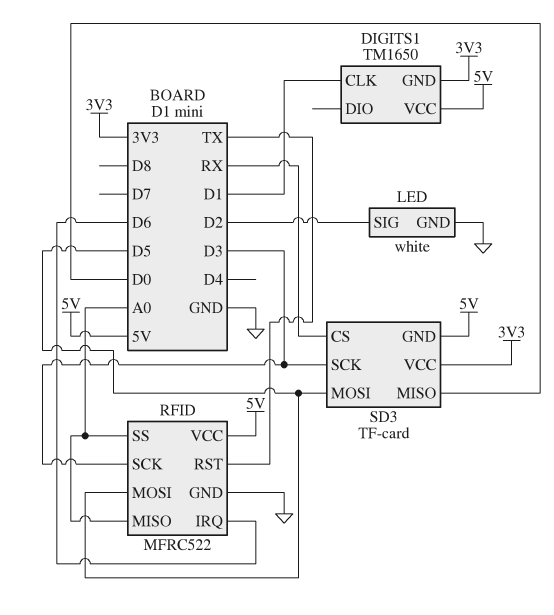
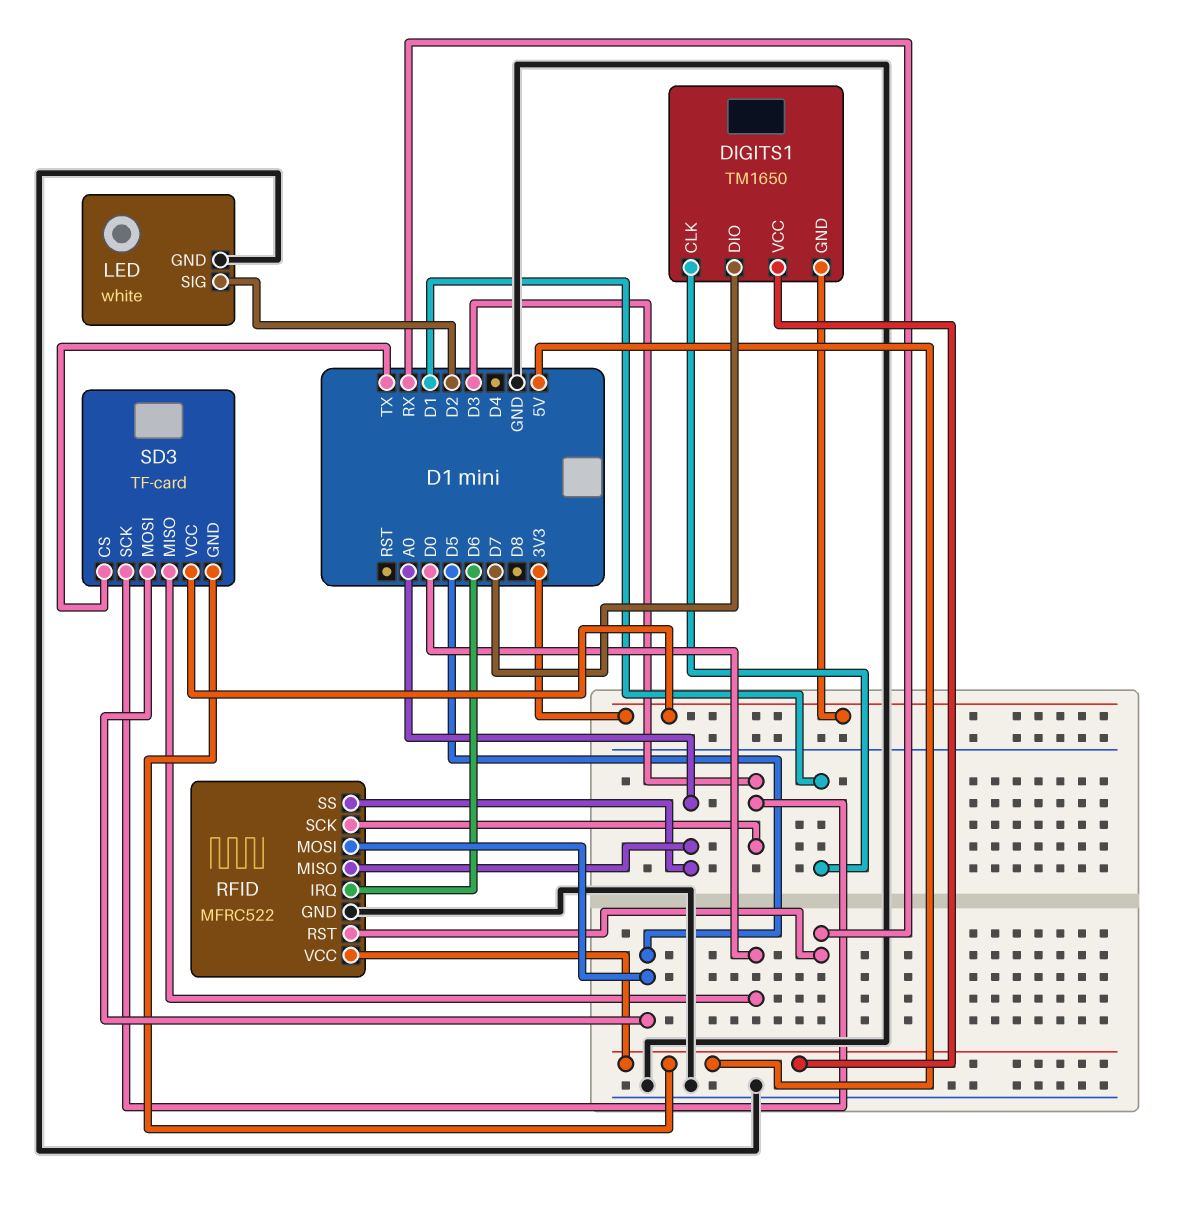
DIGITS1 pin DIO: none -> D7
RFID pin RST: TX -> RX
SD3 pin CS: RX -> TX

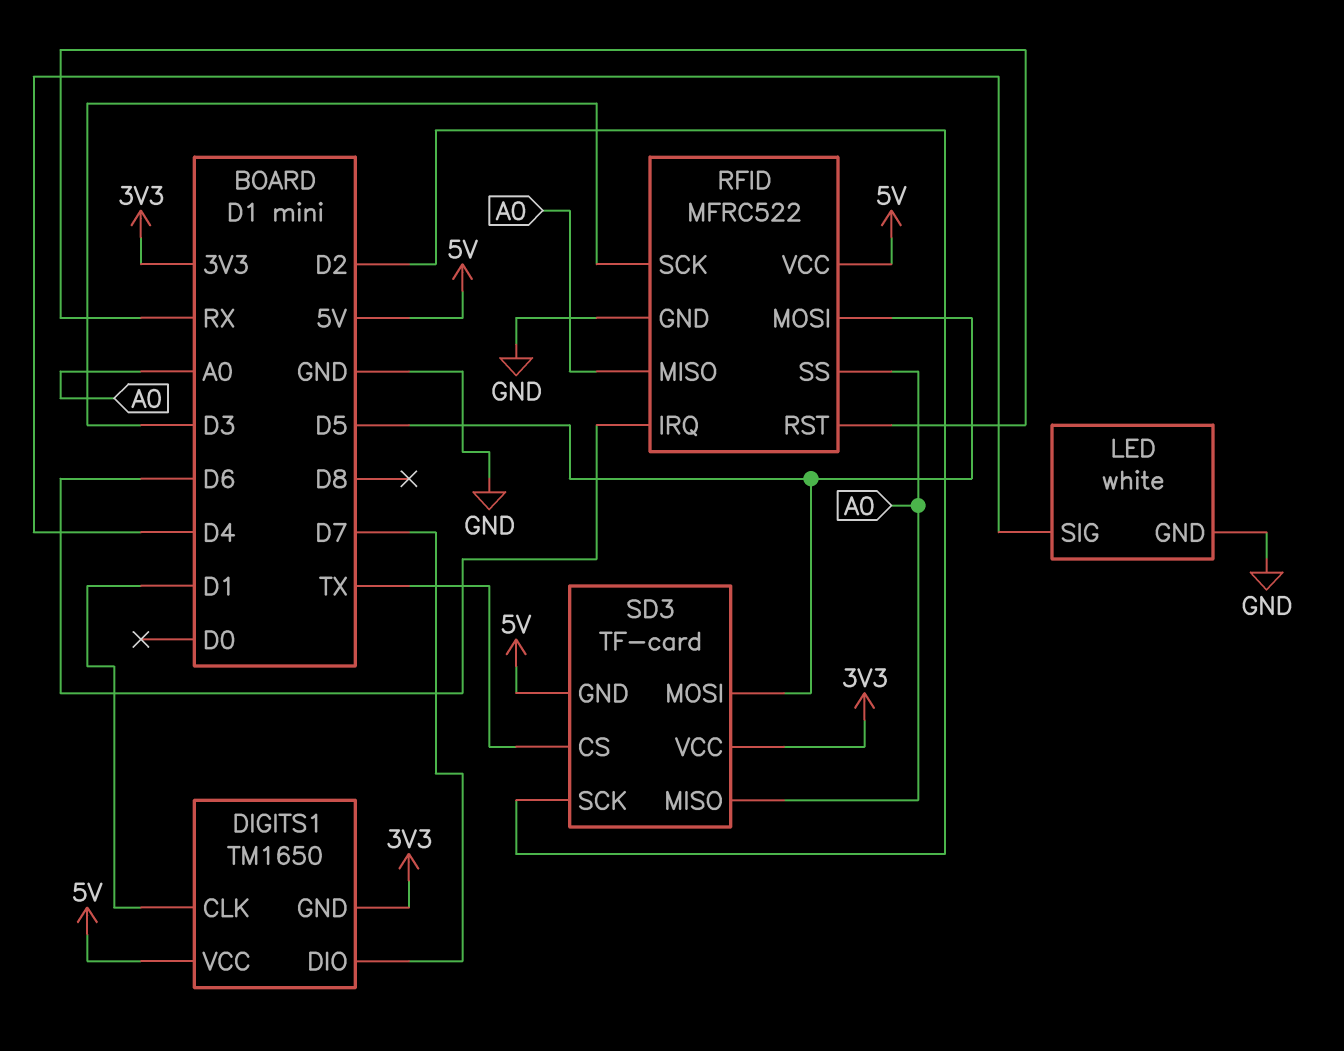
LED pin SIG: D2 -> D4
SD3 pin MISO: D0 -> A0
SD3 pin SCK: D3 -> D2

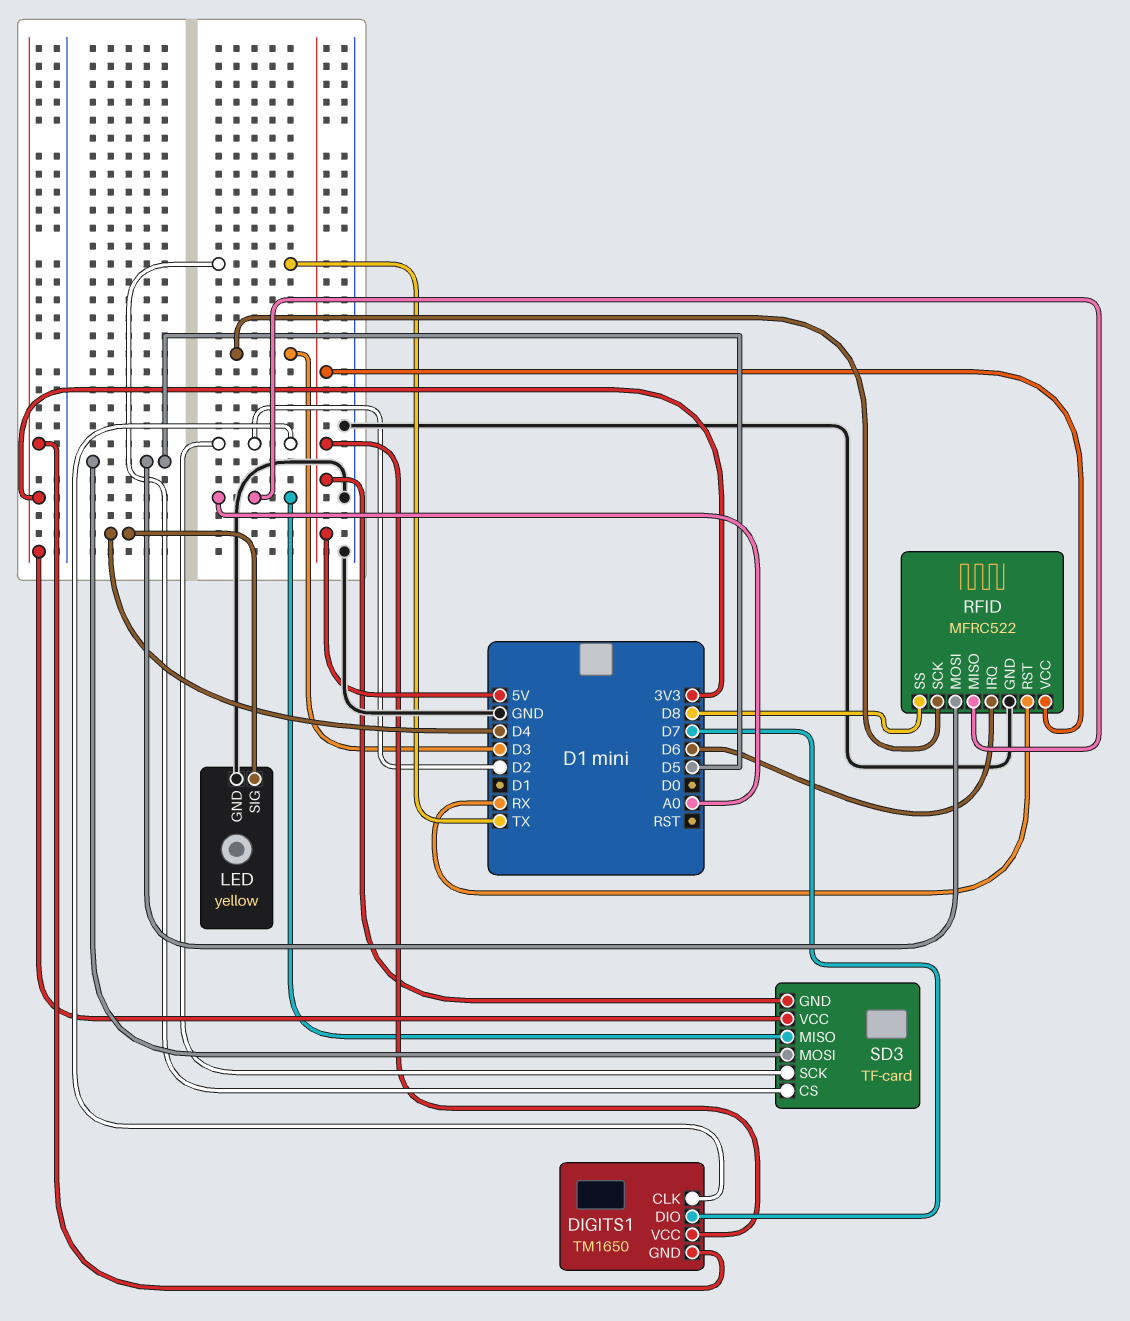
DIGITS1 pin CLK: D1 -> D2
LED: white -> yellow
RFID pin SS: A0 -> D8

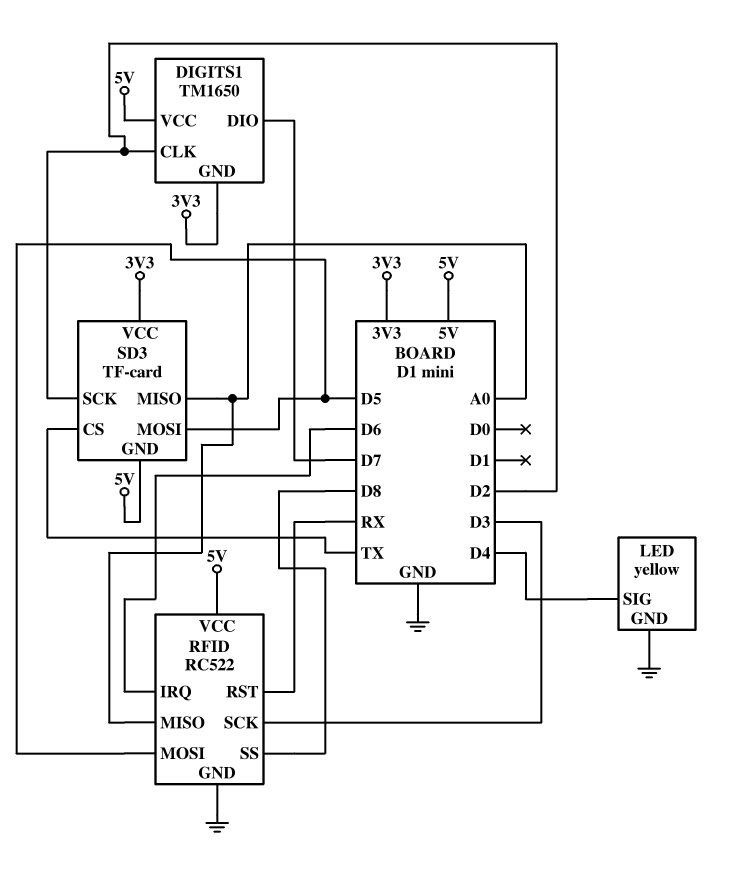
RFID: MFRC522 -> RC522

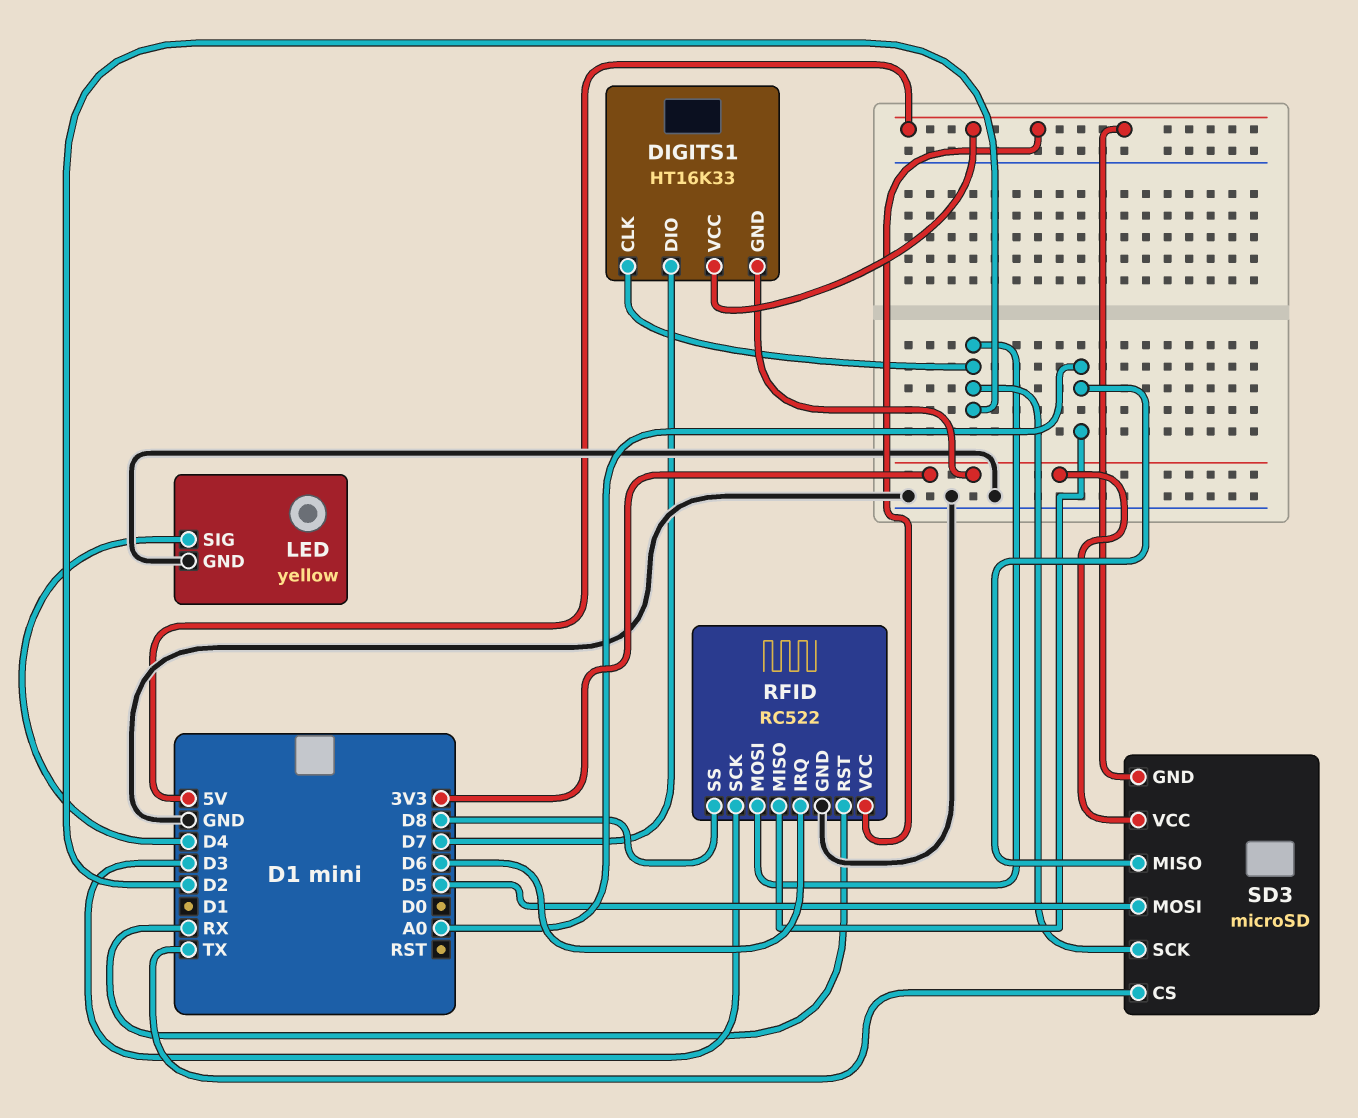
DIGITS1: TM1650 -> HT16K33
RFID pin MOSI: D5 -> D2
SD3: TF-card -> microSD

